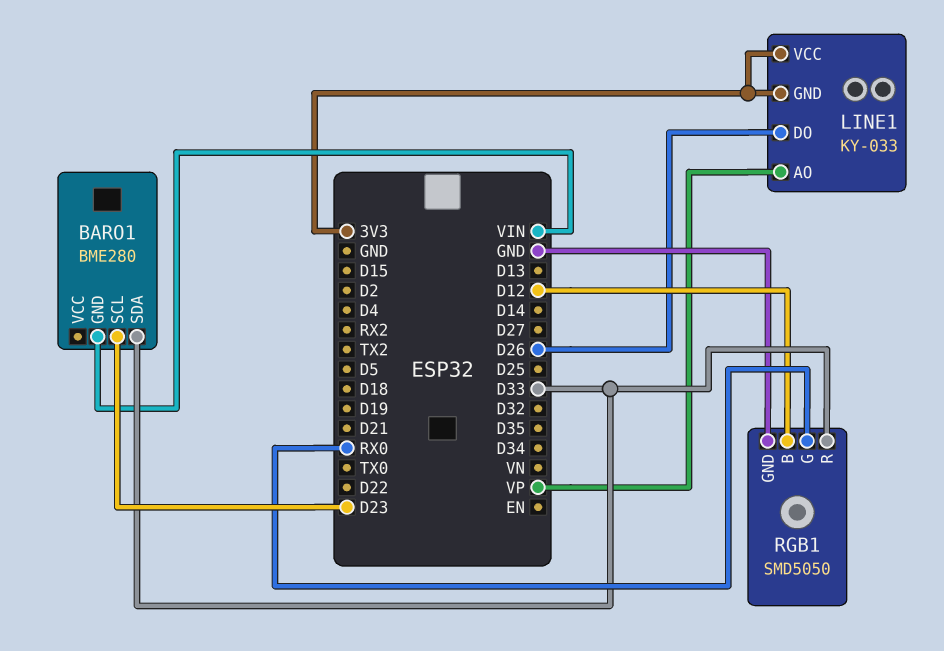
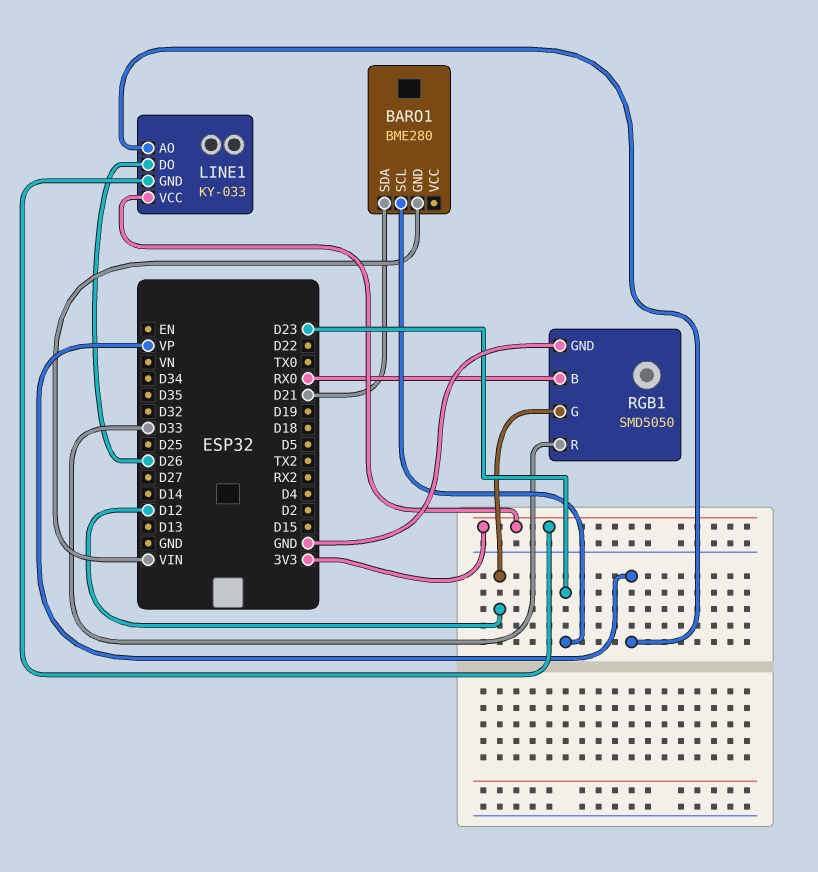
BARO1 pin SDA: D33 -> D21
RGB1 pin B: D12 -> RX0
RGB1 pin G: RX0 -> D12

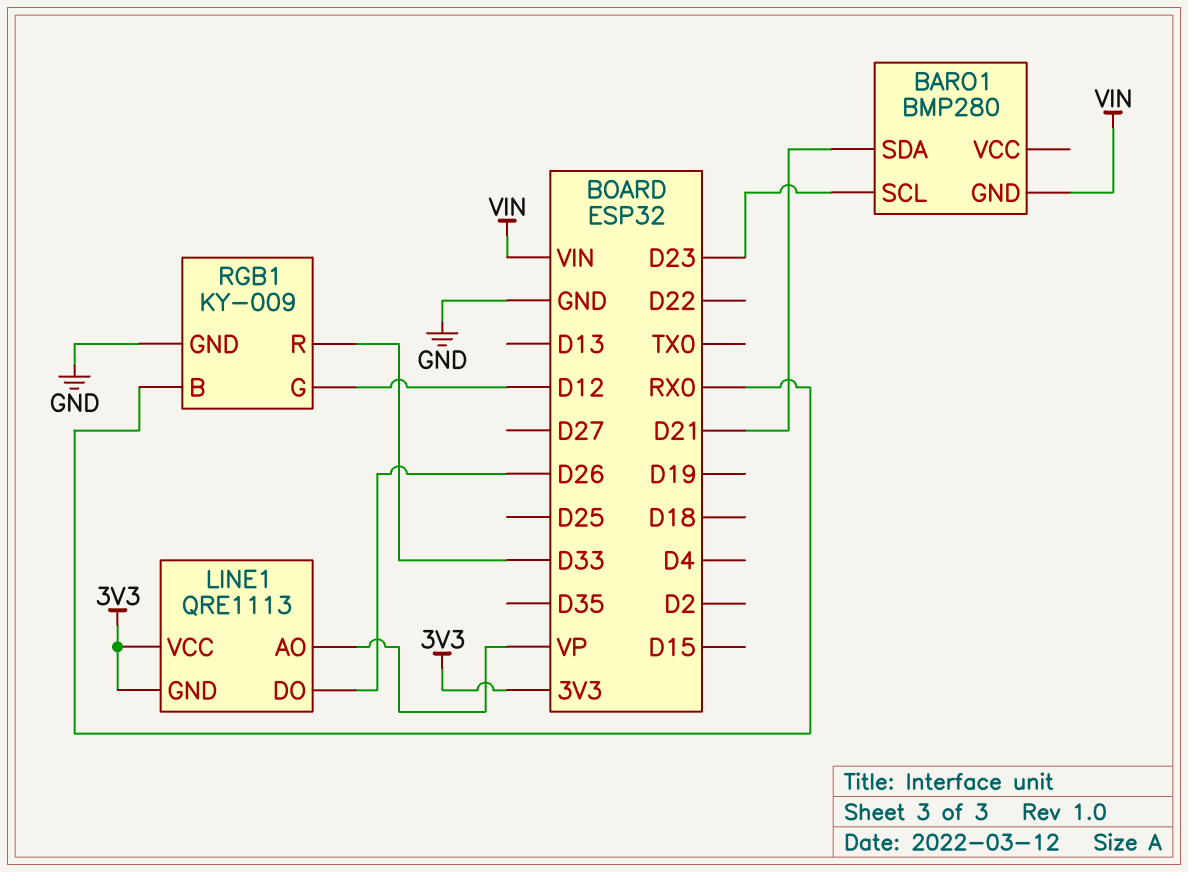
BARO1: BME280 -> BMP280
LINE1: KY-033 -> QRE1113
RGB1: SMD5050 -> KY-009

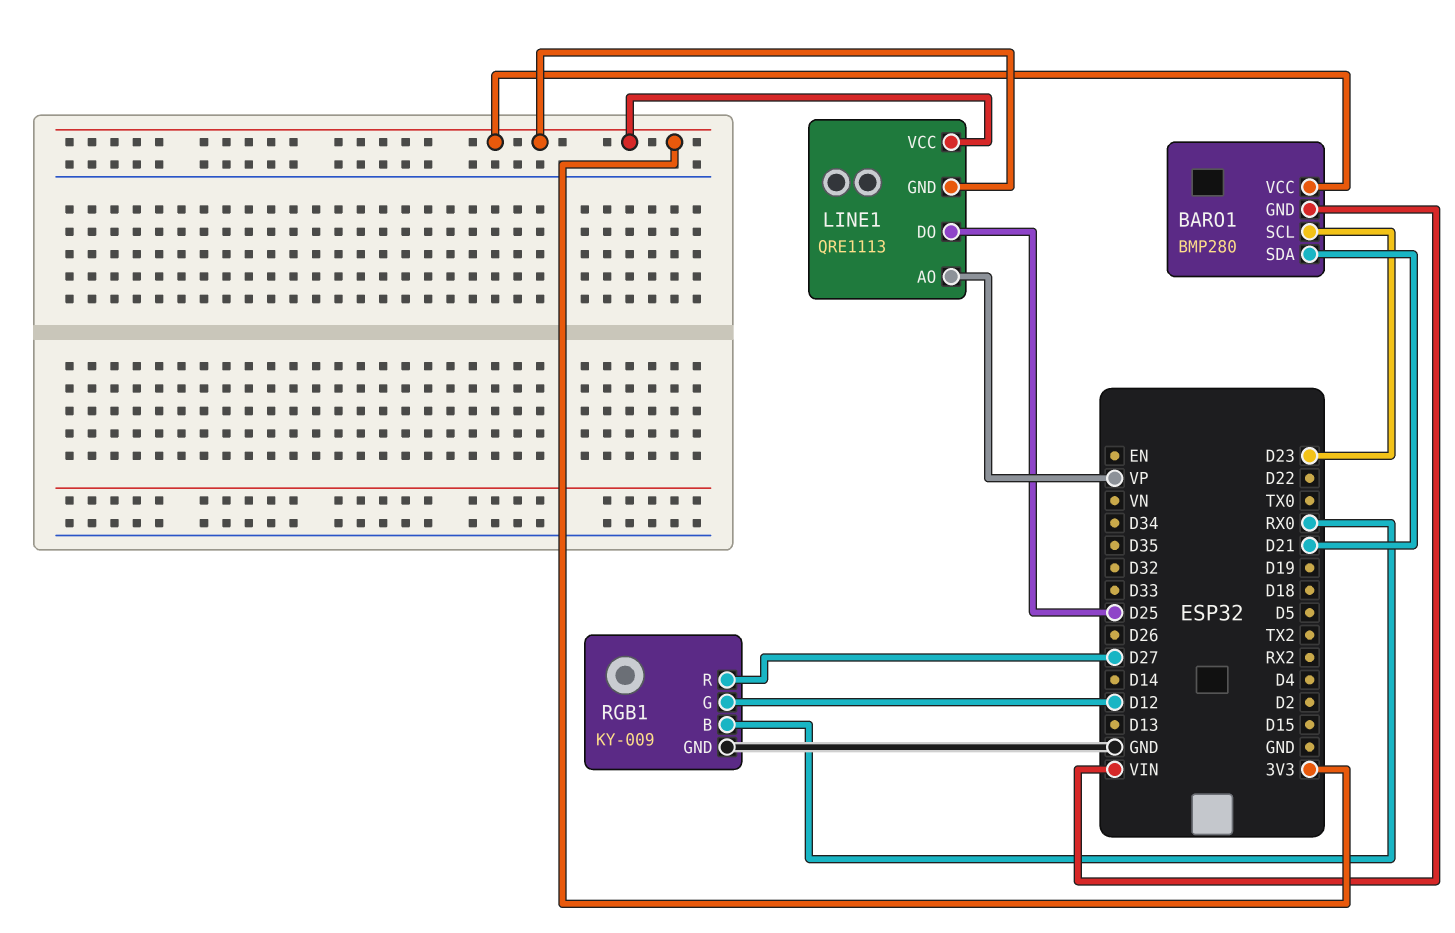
BARO1 pin VCC: none -> 3V3
LINE1 pin DO: D26 -> D25
RGB1 pin R: D33 -> D27

